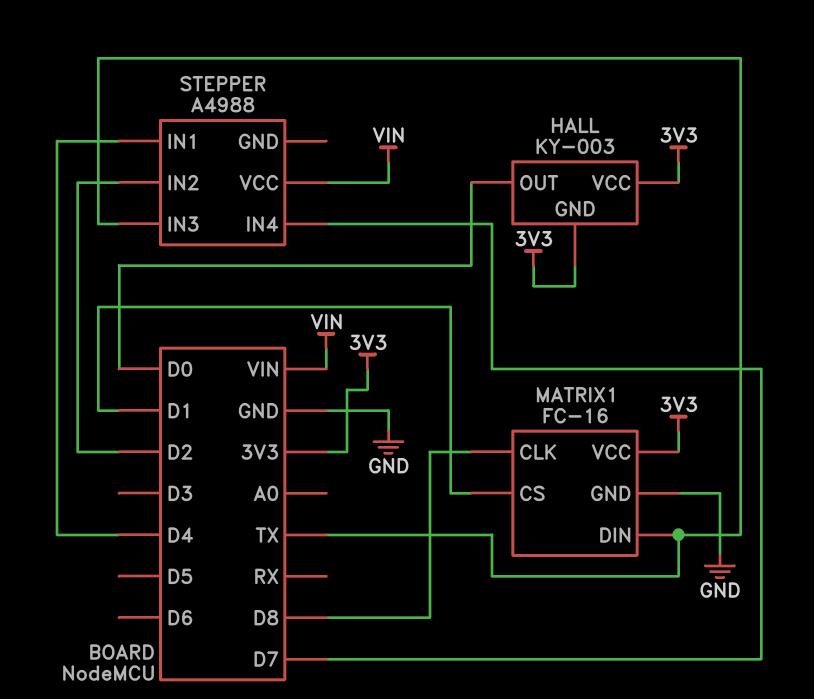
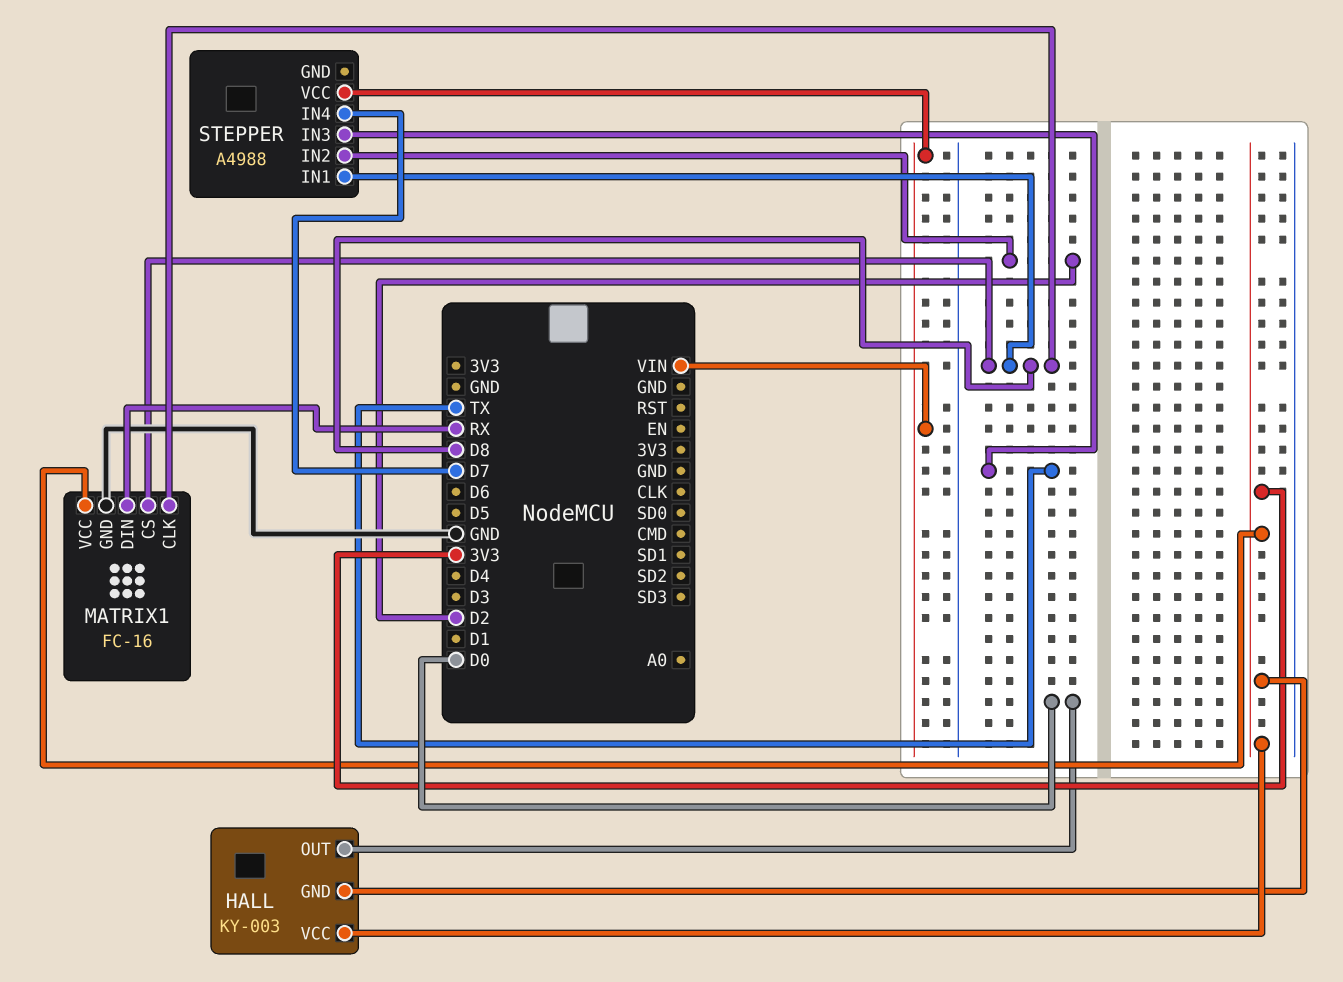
MATRIX1 pin CS: D1 -> D8
MATRIX1 pin DIN: TX -> RX
STEPPER pin IN1: D4 -> D8

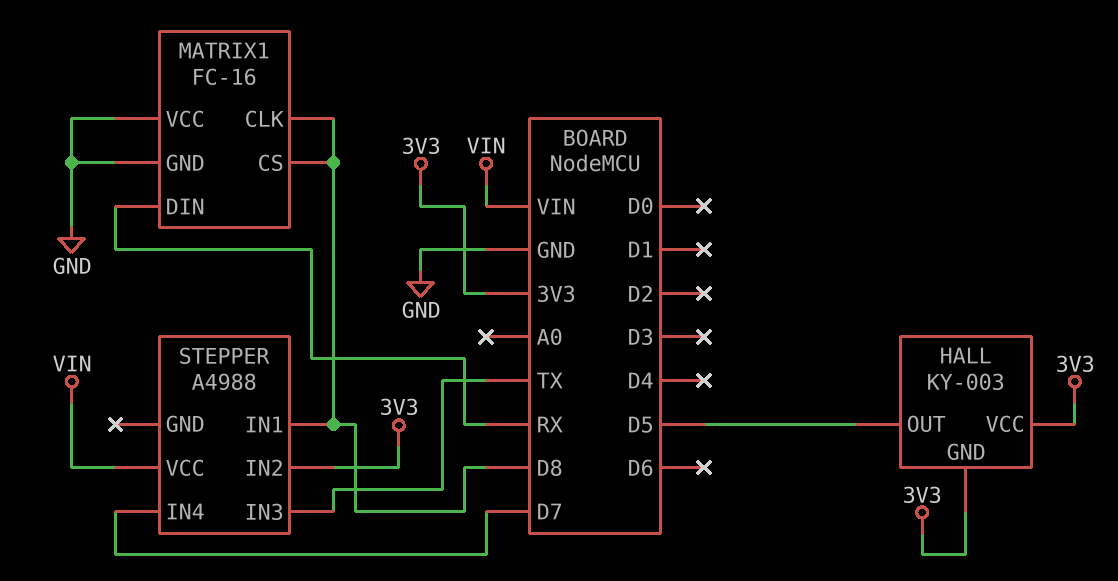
HALL pin OUT: D0 -> D5
MATRIX1 pin VCC: 3V3 -> GND
STEPPER pin IN2: D2 -> 3V3

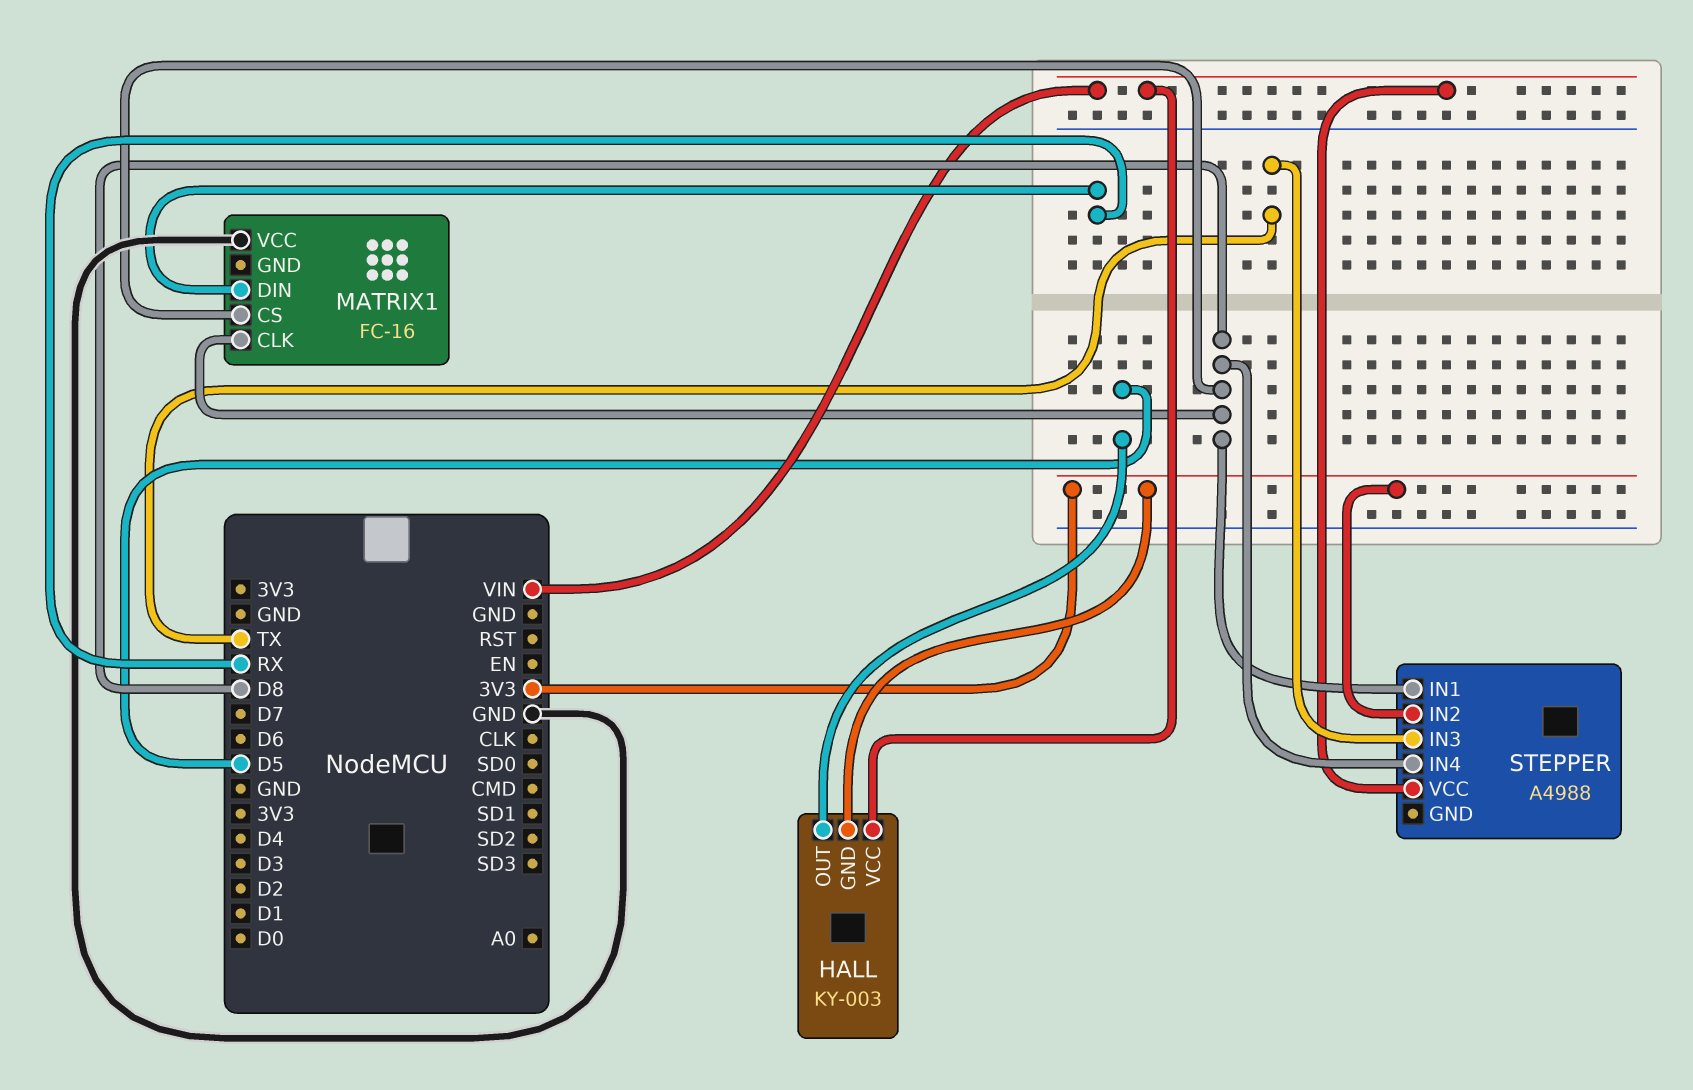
HALL pin VCC: 3V3 -> VIN
MATRIX1 pin GND: GND -> none
STEPPER pin IN4: D7 -> D8

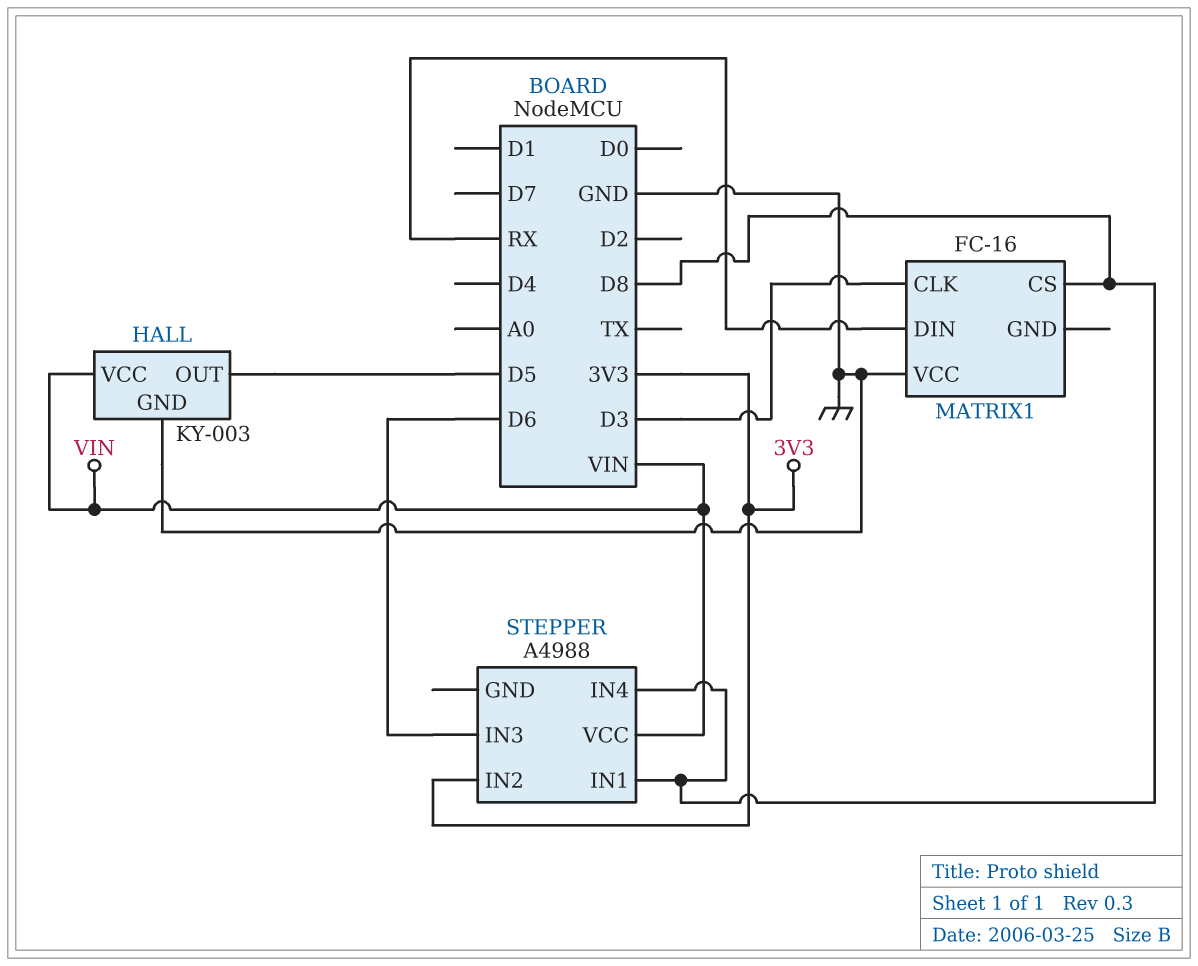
HALL pin GND: 3V3 -> GND
MATRIX1 pin CLK: D8 -> D3
STEPPER pin IN3: TX -> D6

